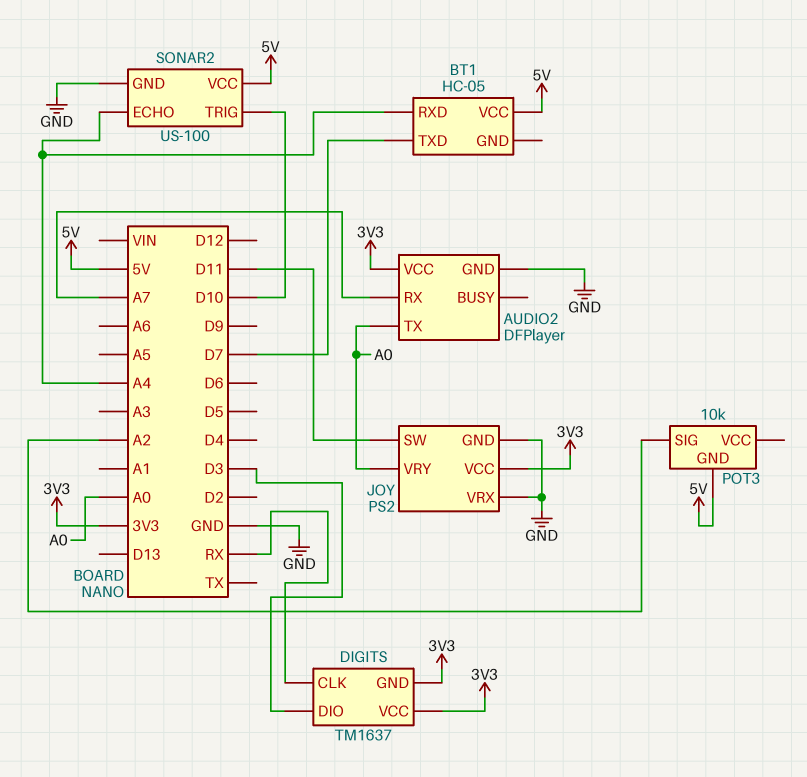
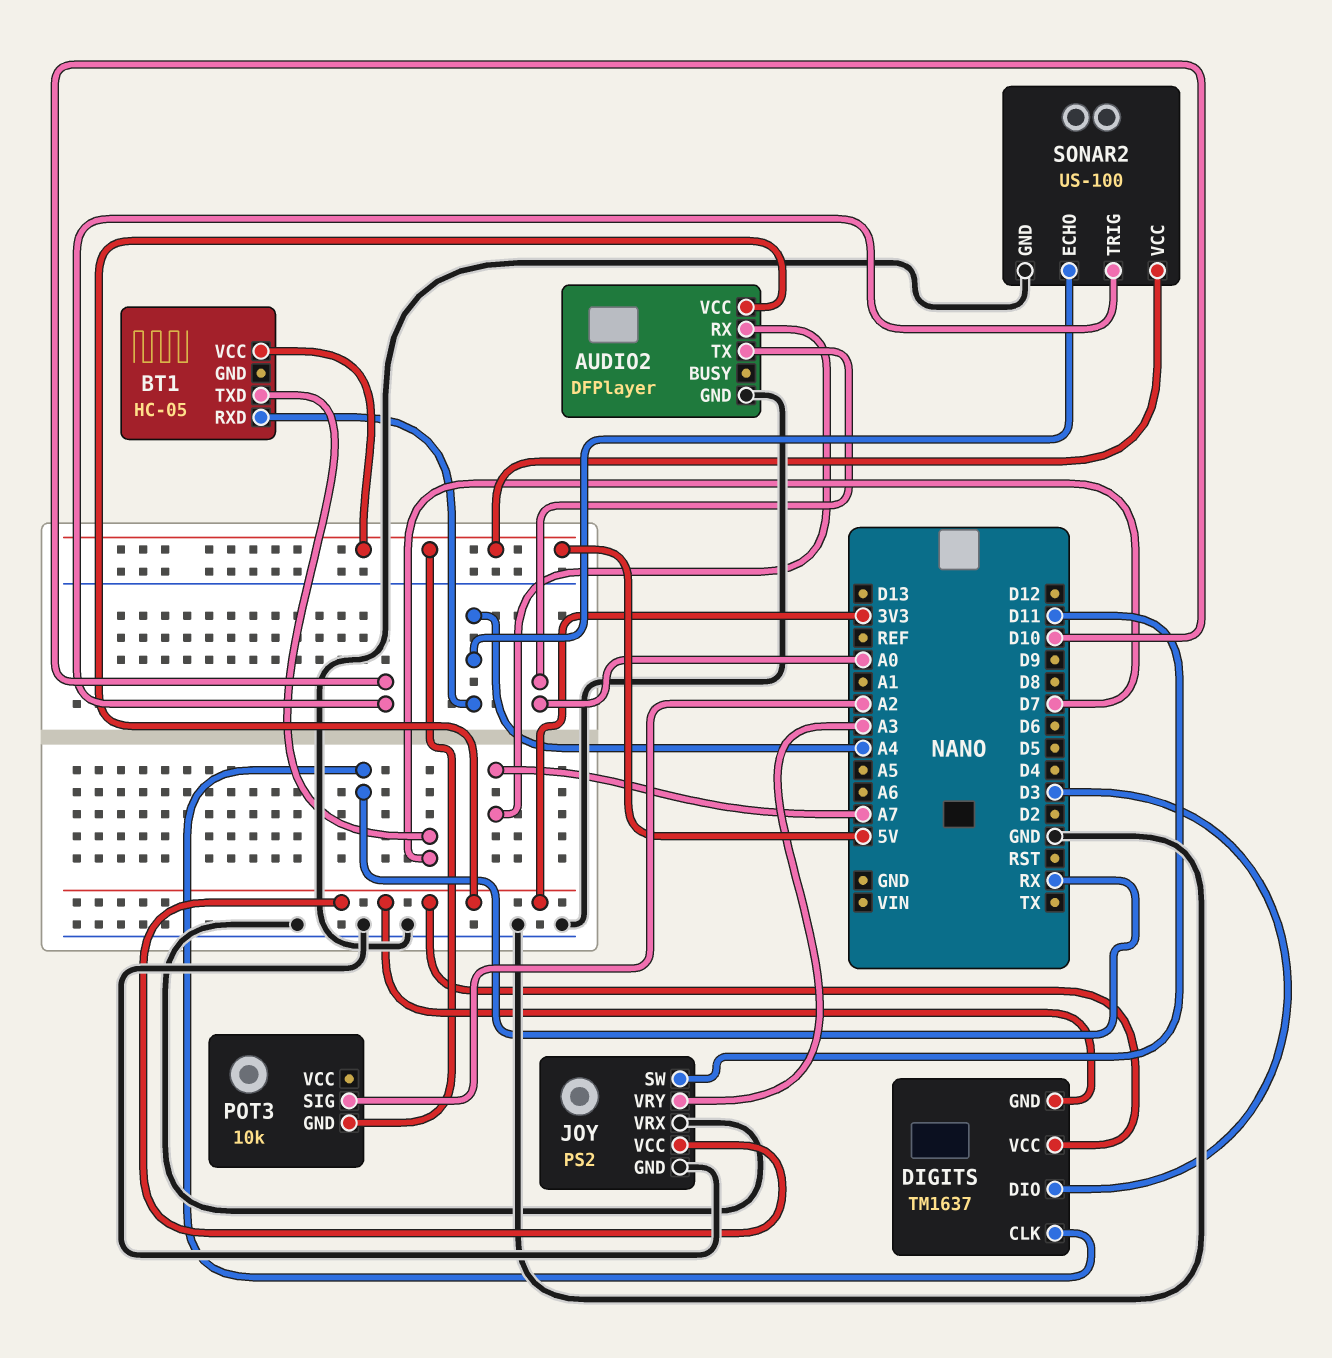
JOY pin VRY: A0 -> A3

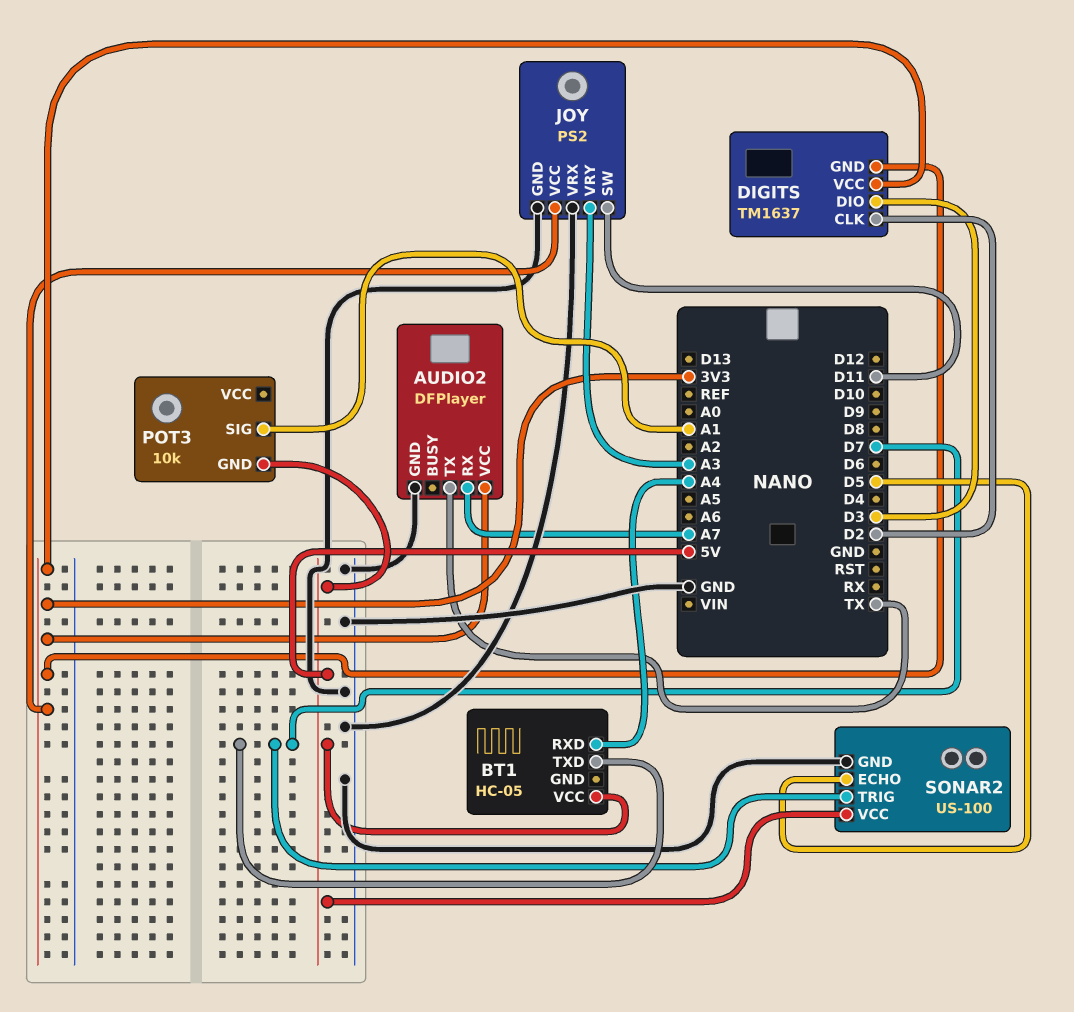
AUDIO2 pin TX: A0 -> TX
DIGITS pin CLK: RX -> D2
POT3 pin SIG: A2 -> A1
SONAR2 pin ECHO: A4 -> D5
SONAR2 pin TRIG: D10 -> D7

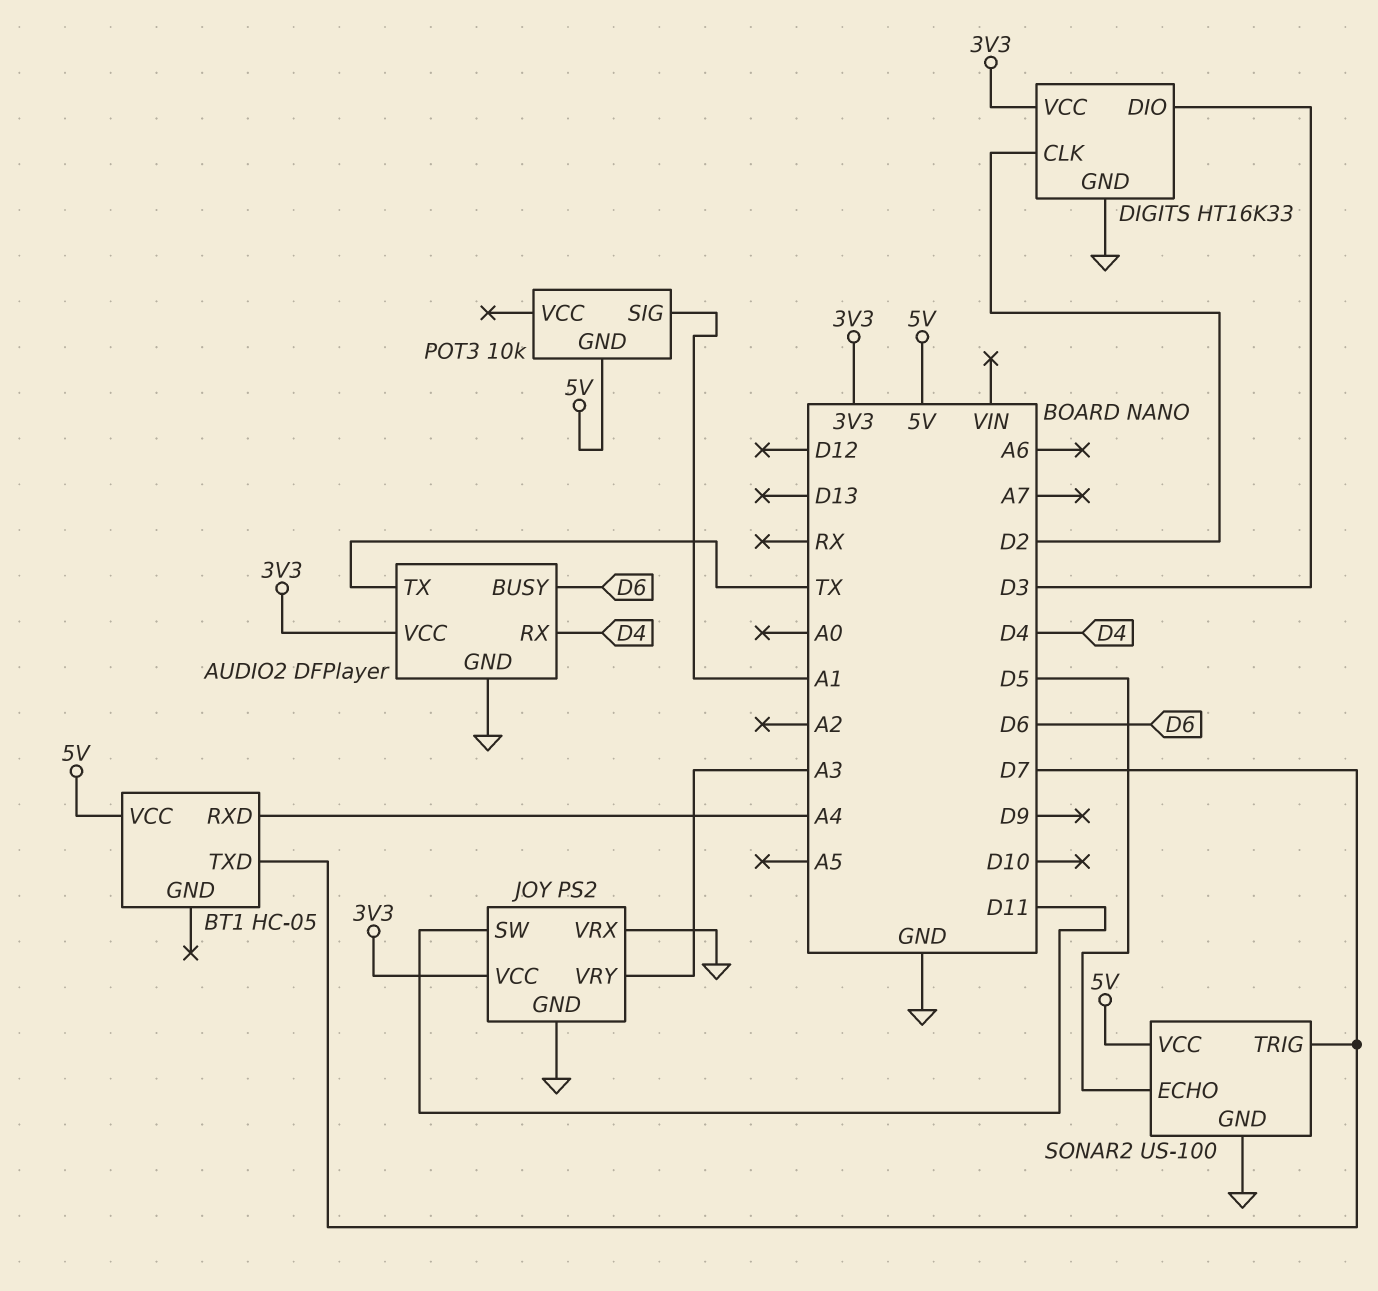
AUDIO2 pin BUSY: none -> D6
AUDIO2 pin RX: A7 -> D4
DIGITS: TM1637 -> HT16K33
DIGITS pin GND: 3V3 -> GND

